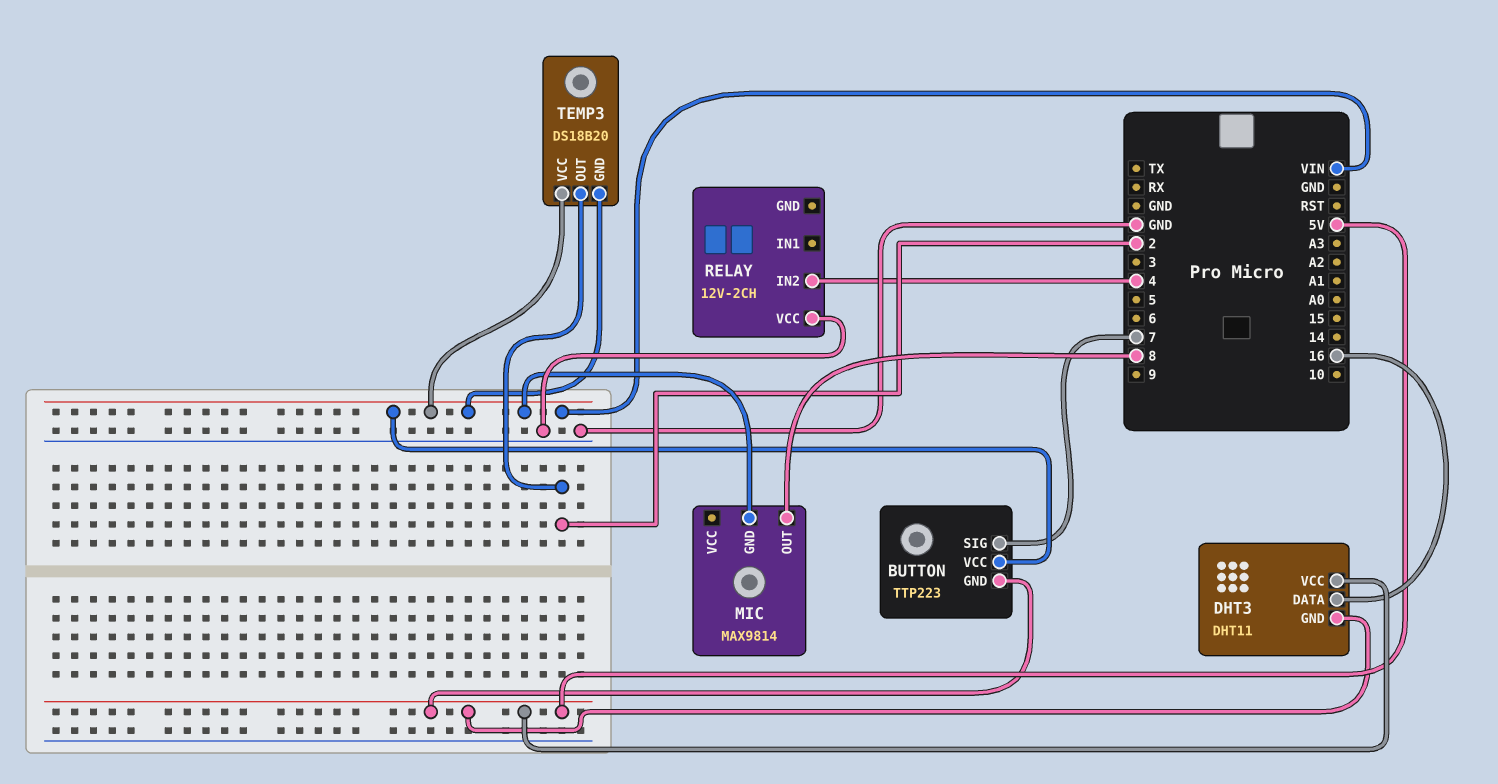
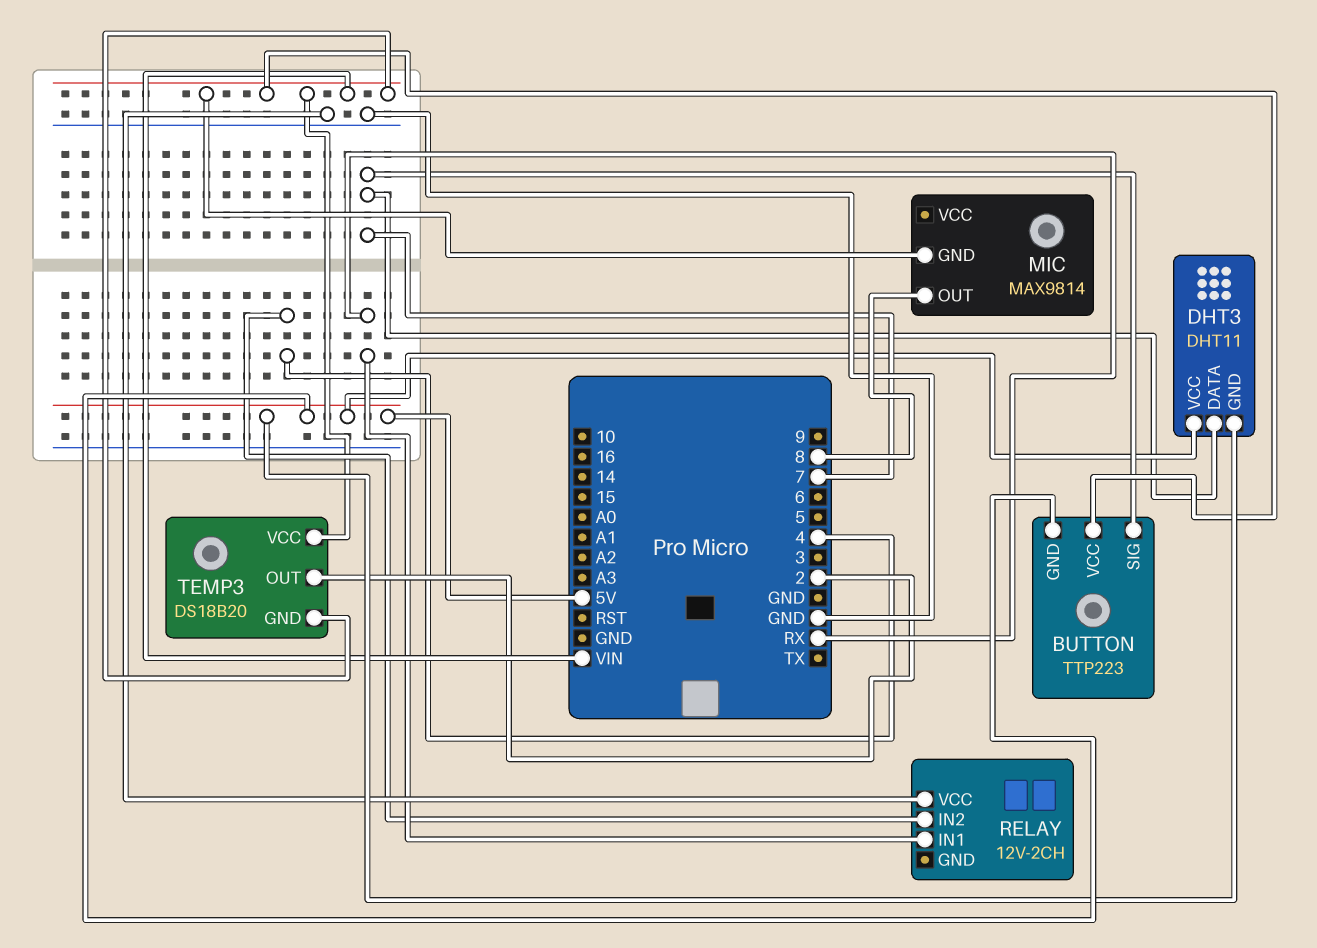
DHT3 pin DATA: 16 -> 7
RELAY pin IN1: none -> RX

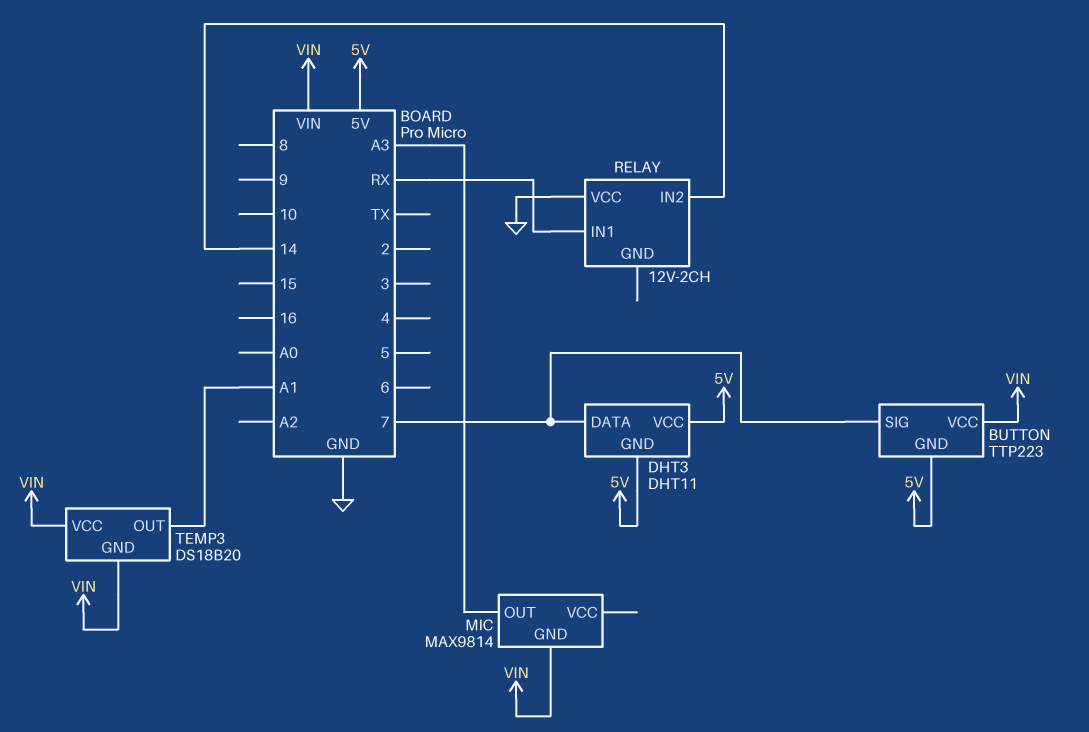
MIC pin OUT: 8 -> A3
RELAY pin IN2: 4 -> 14
TEMP3 pin OUT: 2 -> A1

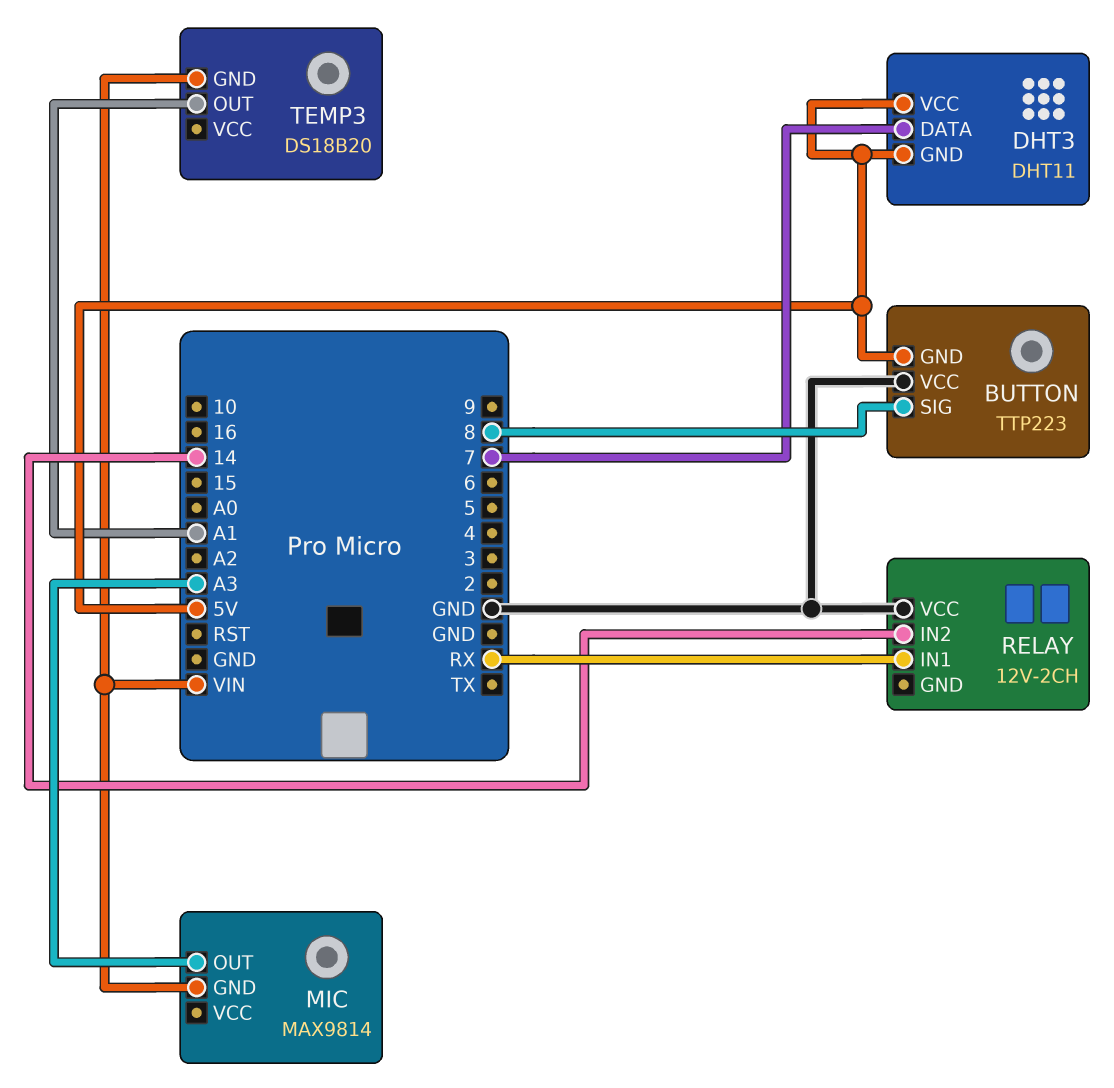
BUTTON pin SIG: 7 -> 8
BUTTON pin VCC: VIN -> GND
TEMP3 pin VCC: VIN -> none

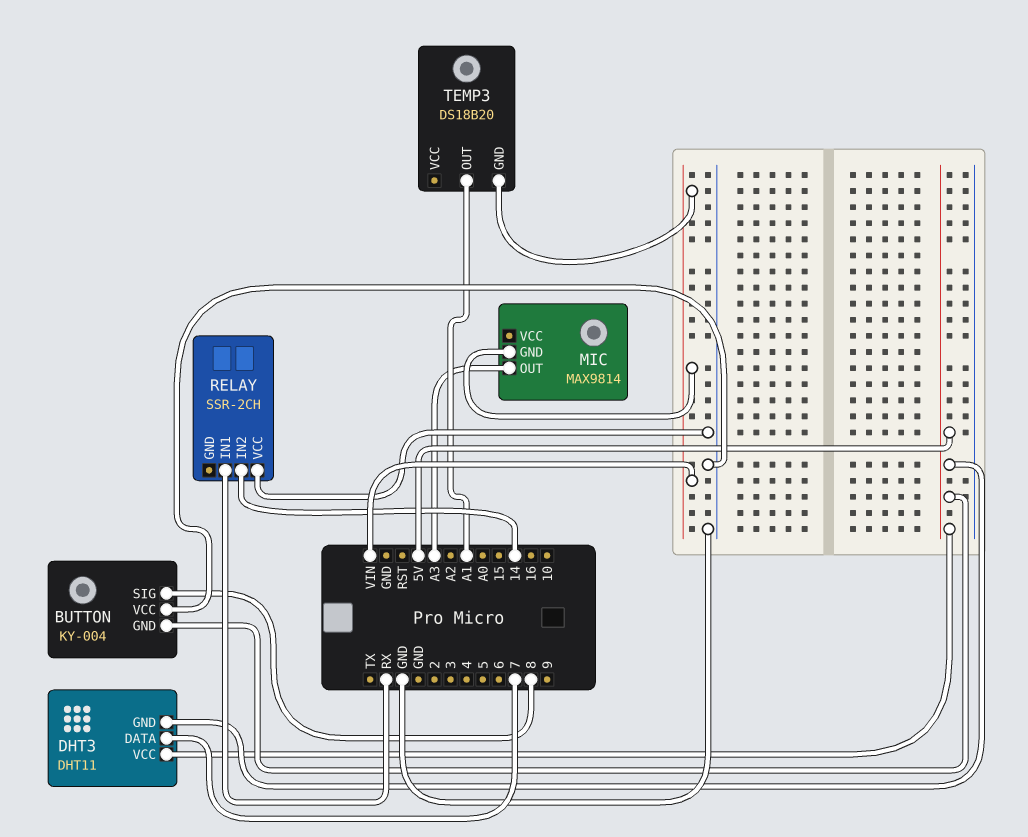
BUTTON: TTP223 -> KY-004
RELAY: 12V-2CH -> SSR-2CH

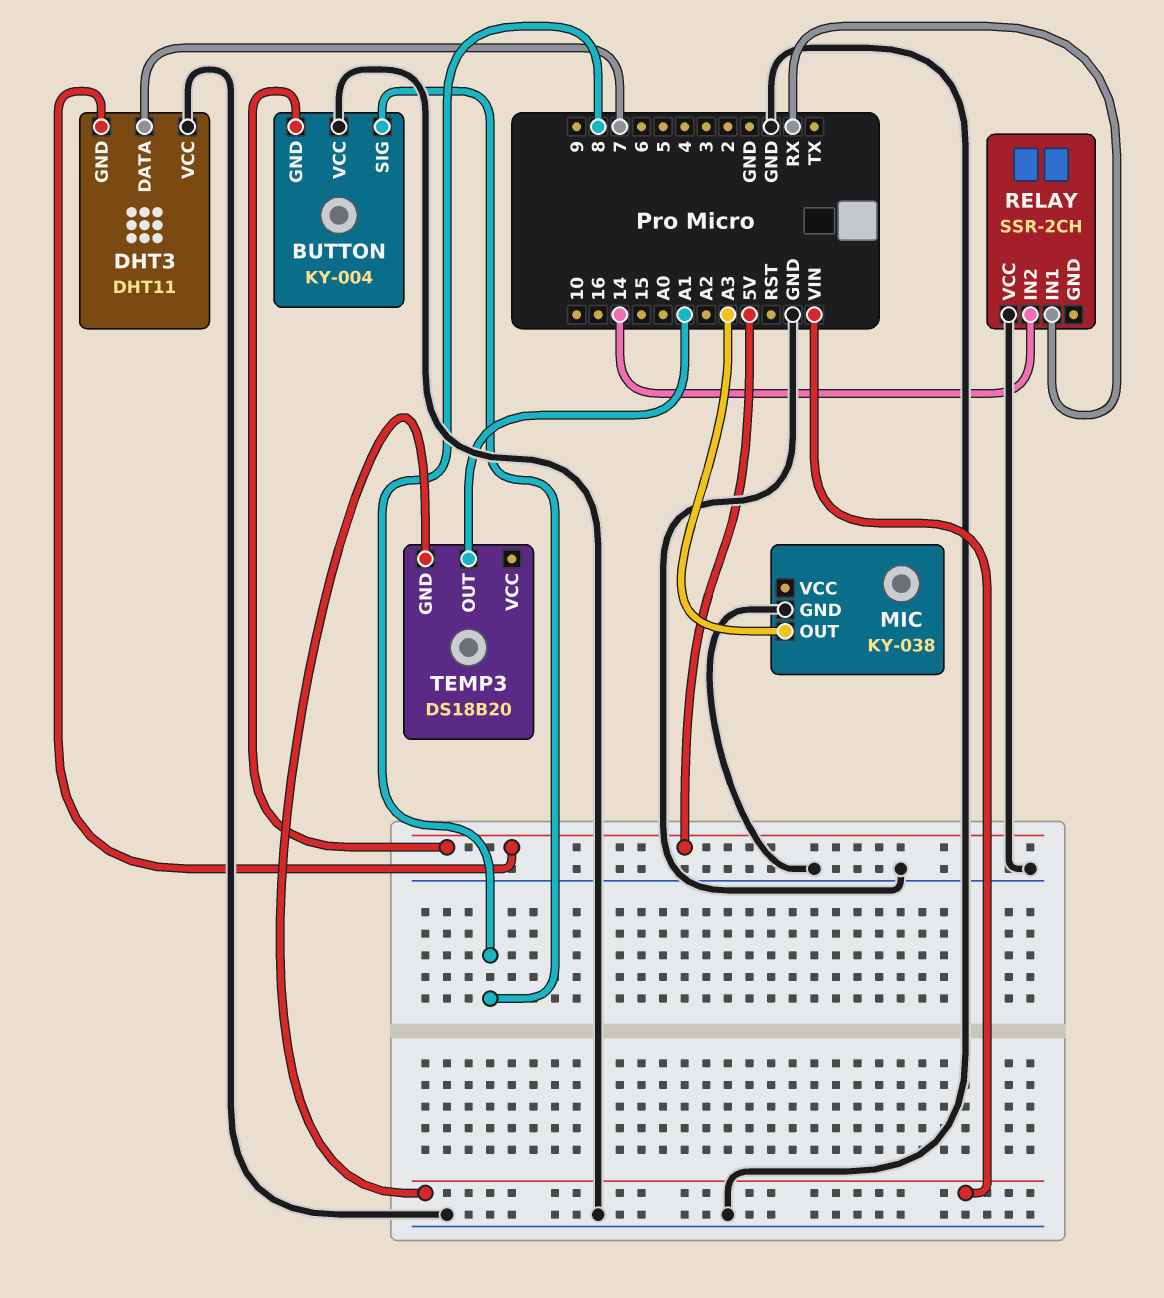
DHT3 pin VCC: 5V -> GND
MIC: MAX9814 -> KY-038
MIC pin GND: VIN -> GND

